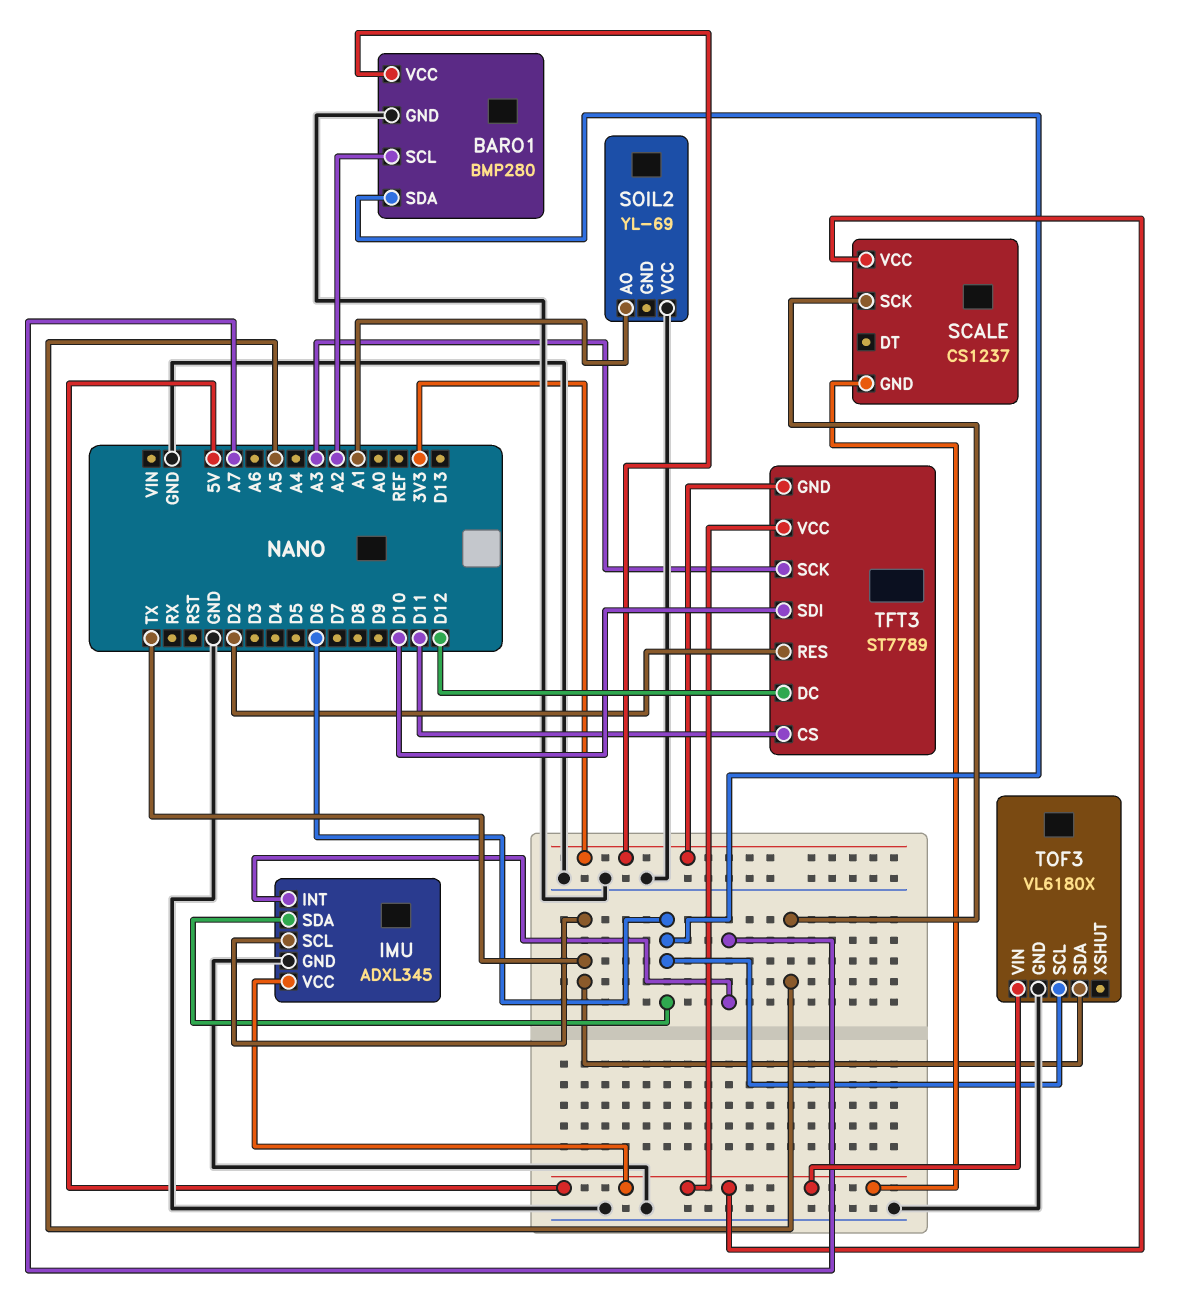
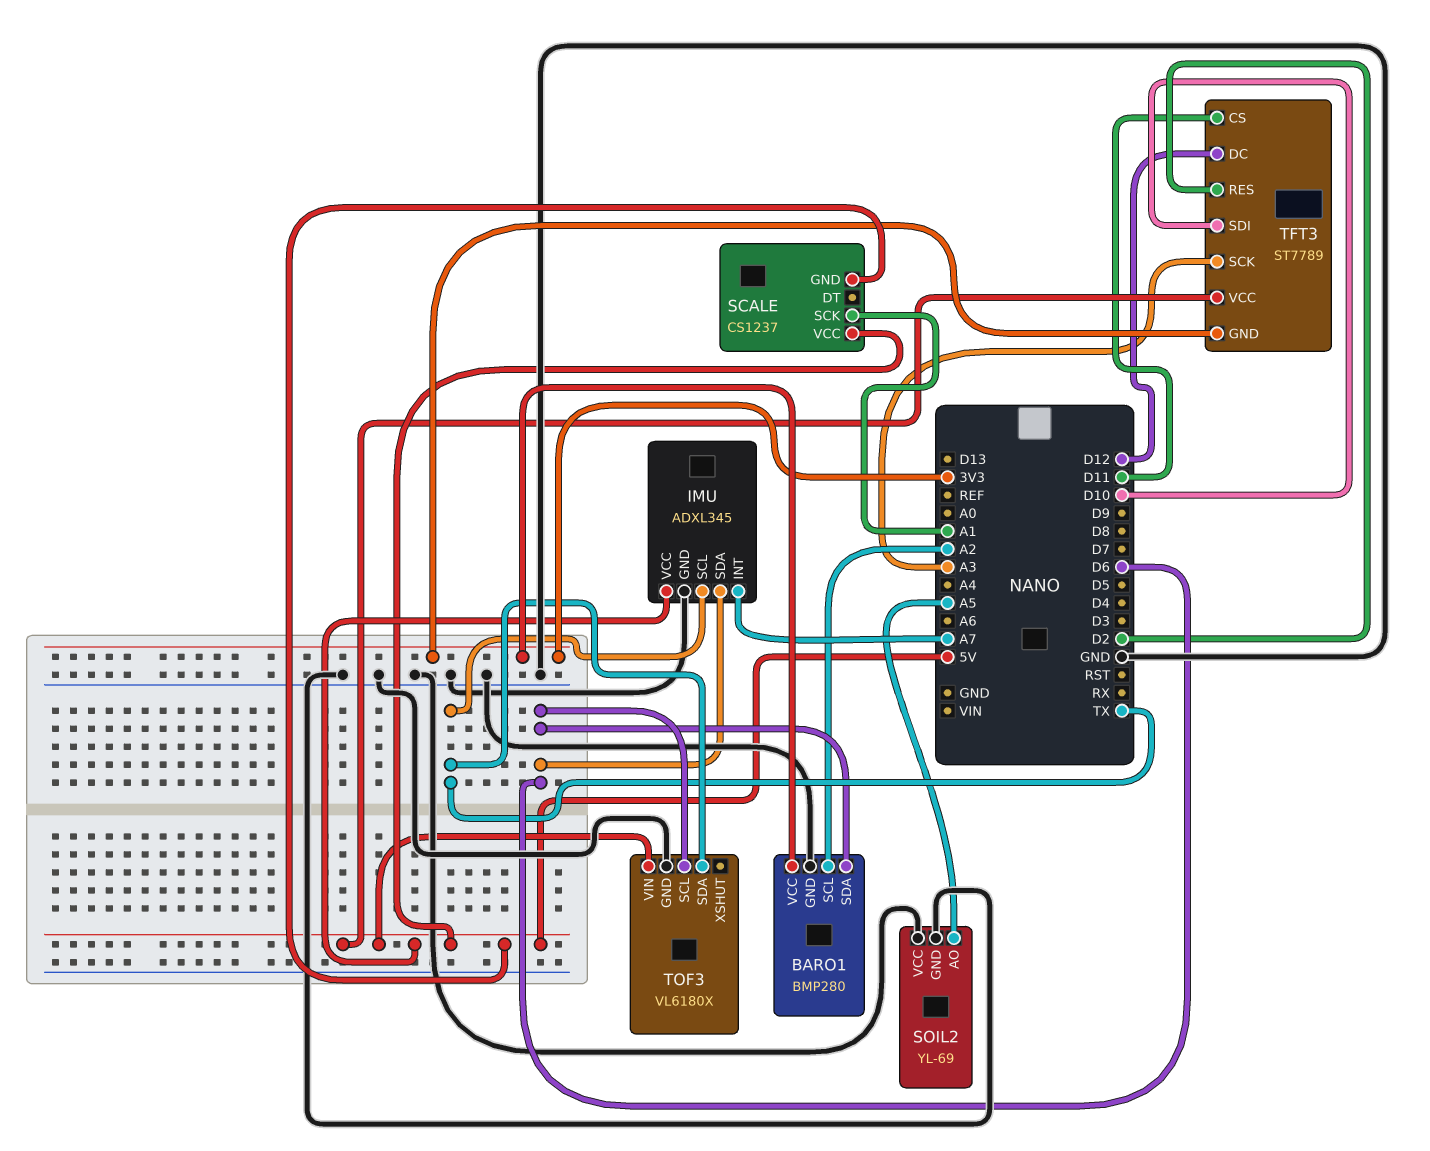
SCALE pin SCK: A5 -> A1
SOIL2 pin AO: A1 -> A5
SOIL2 pin GND: none -> GND

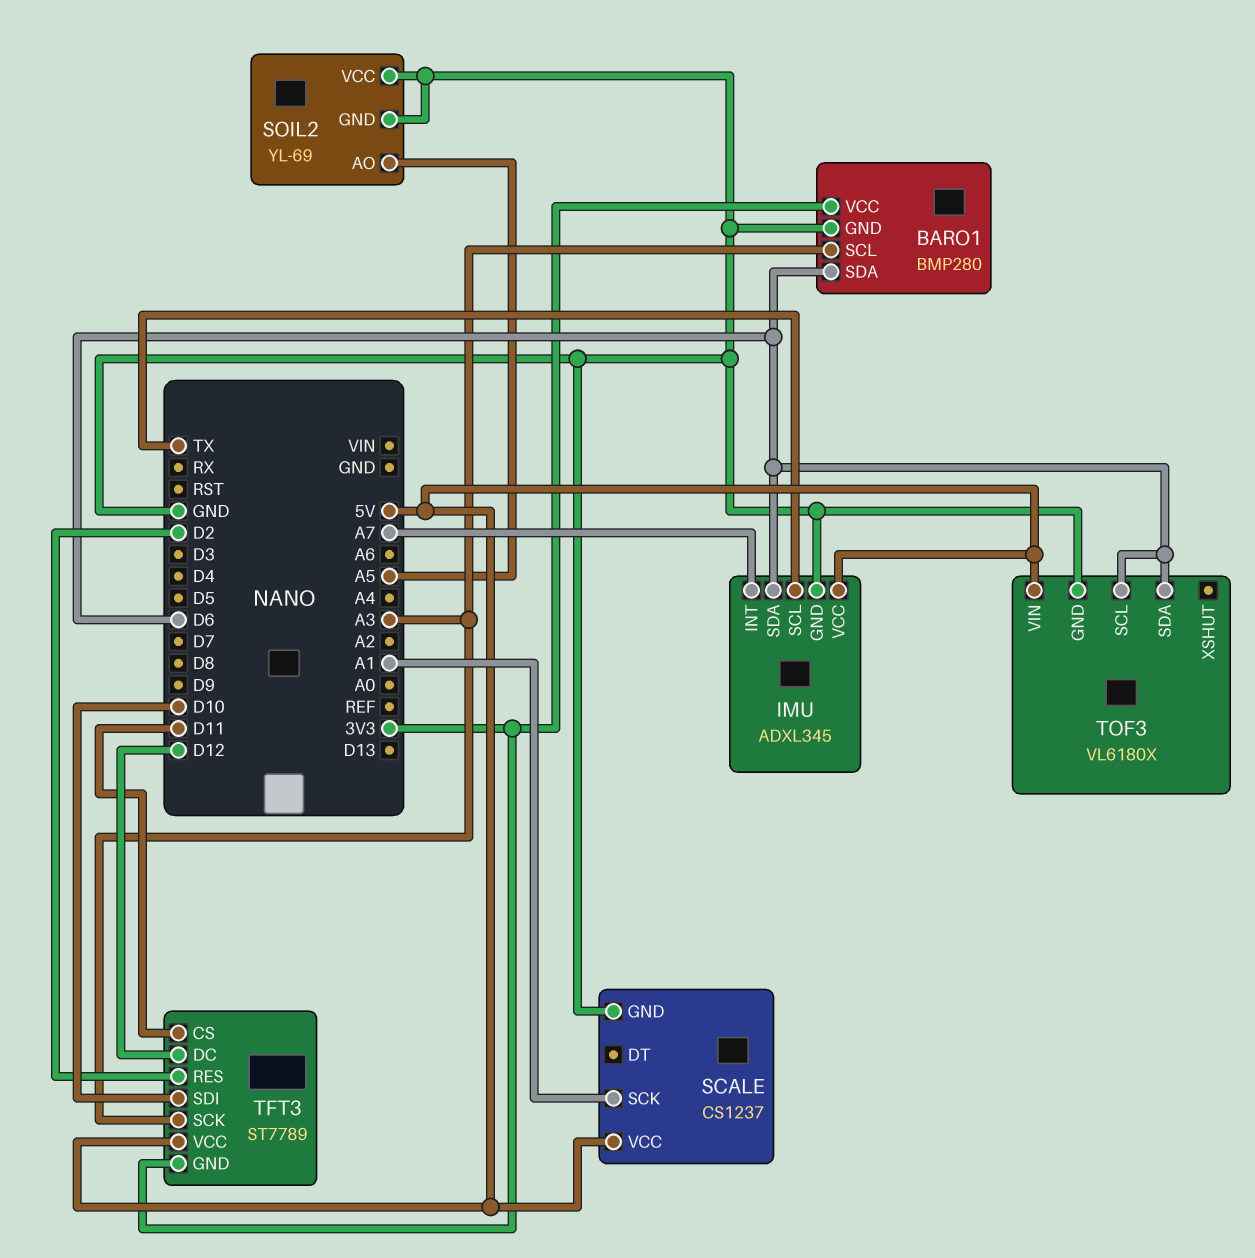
BARO1 pin SCL: A2 -> A3
SCALE pin GND: 5V -> GND
TOF3 pin SDA: TX -> D6

